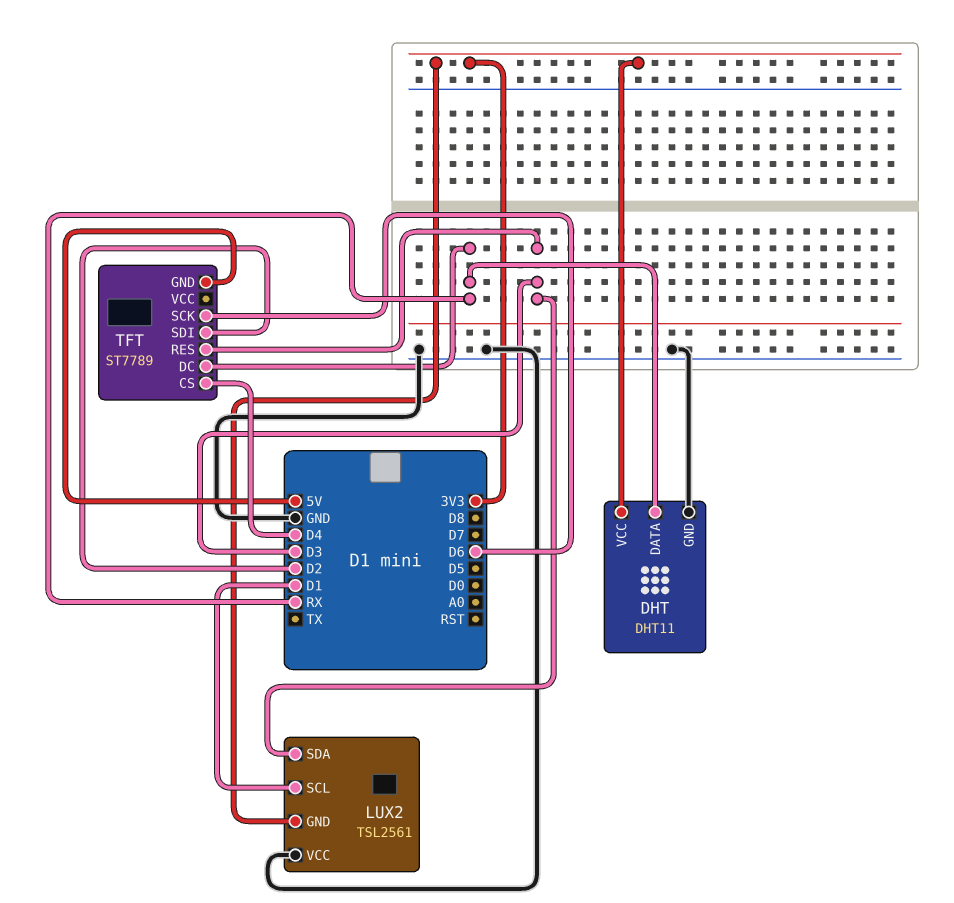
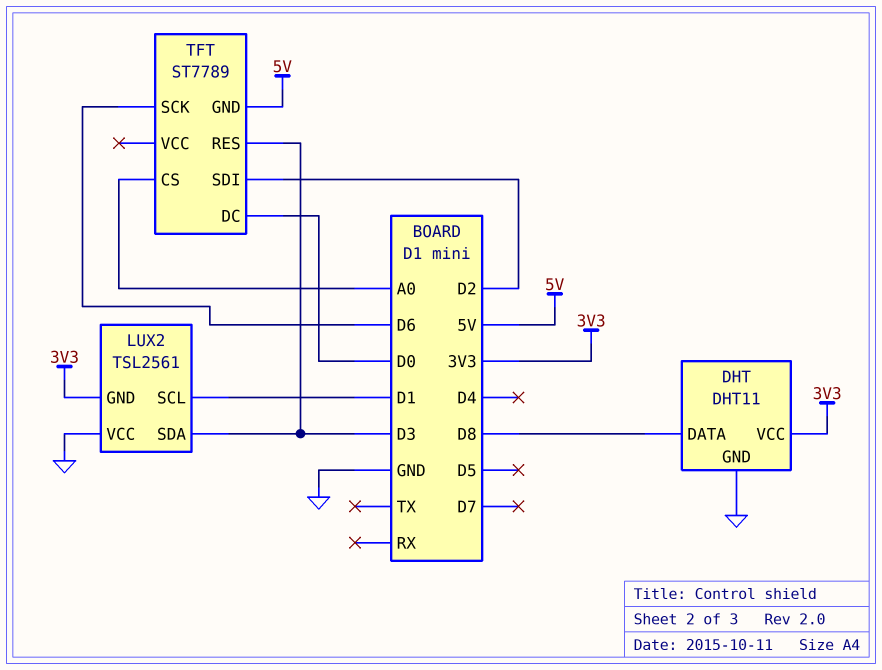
DHT pin DATA: RX -> D8
TFT pin CS: D4 -> A0
TFT pin DC: RX -> D0

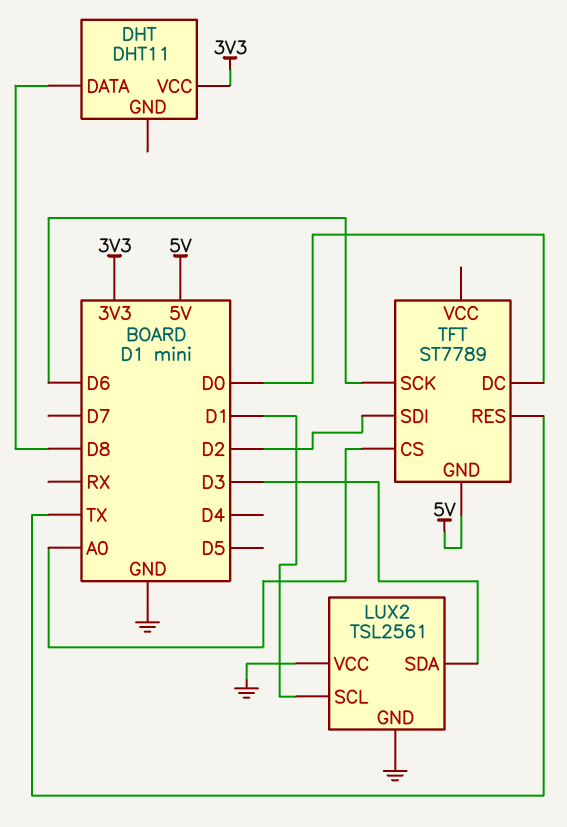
DHT pin GND: GND -> none
LUX2 pin GND: 3V3 -> GND
TFT pin RES: D3 -> TX

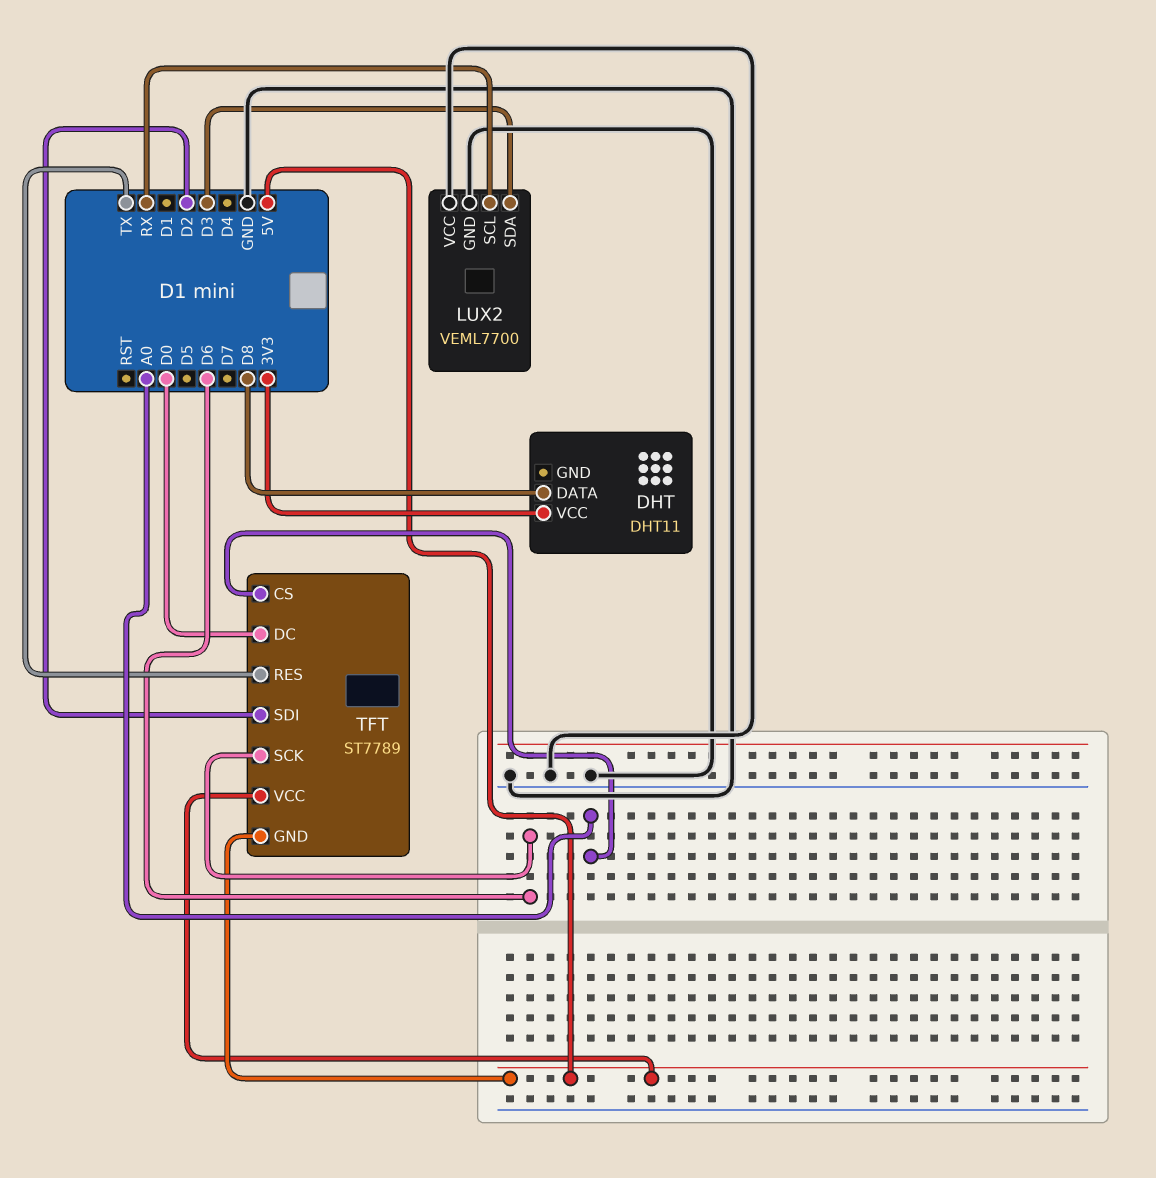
LUX2: TSL2561 -> VEML7700
LUX2 pin SCL: D1 -> RX
TFT pin VCC: none -> 5V

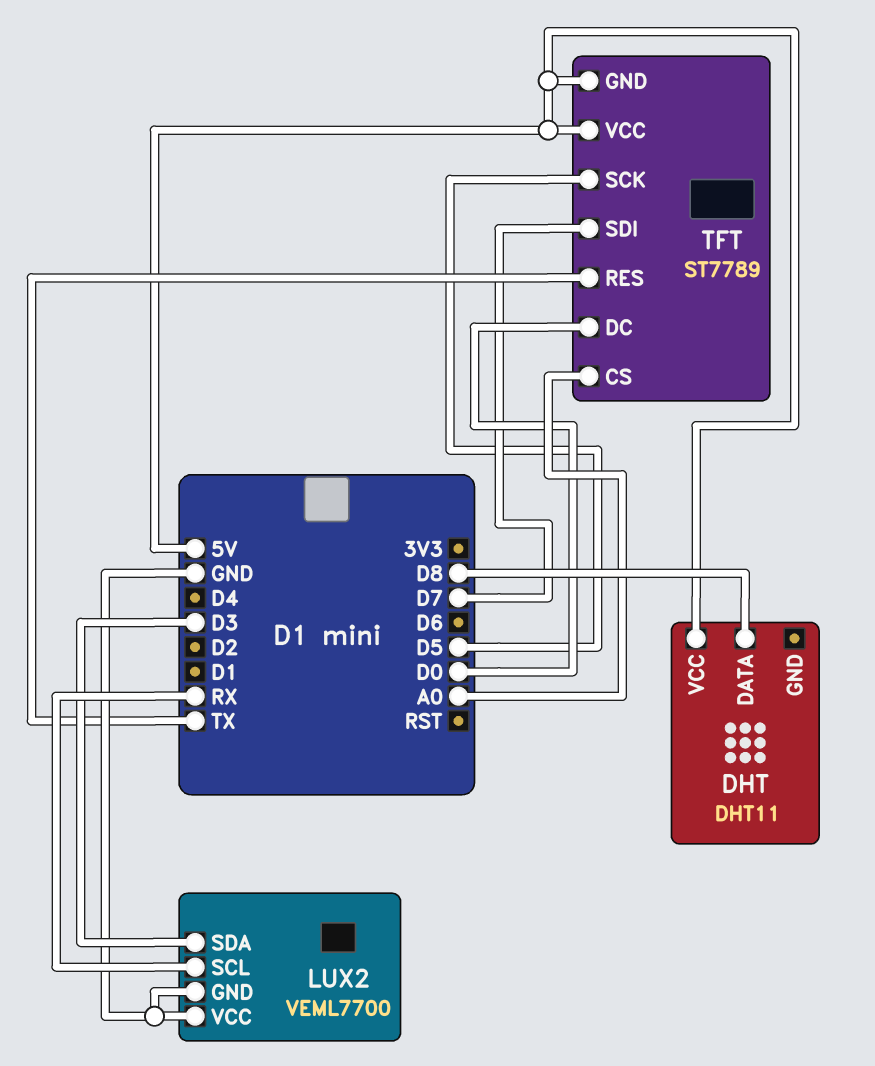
DHT pin VCC: 3V3 -> 5V
TFT pin SCK: D6 -> D5
TFT pin SDI: D2 -> D7

